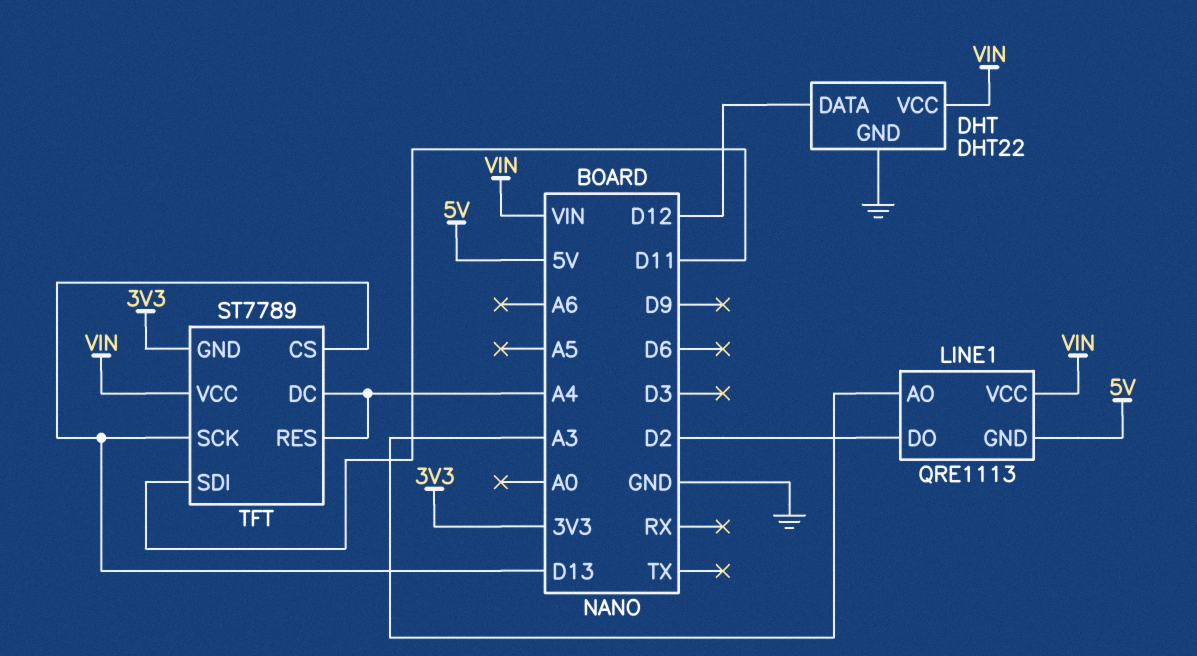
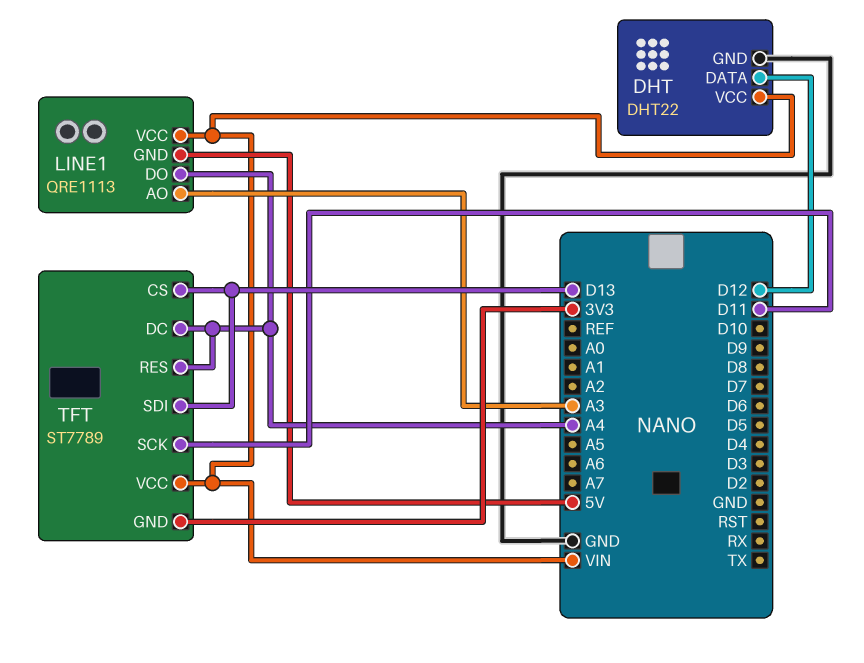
LINE1 pin DO: D2 -> A4
TFT pin SCK: D13 -> D11
TFT pin SDI: D11 -> D13

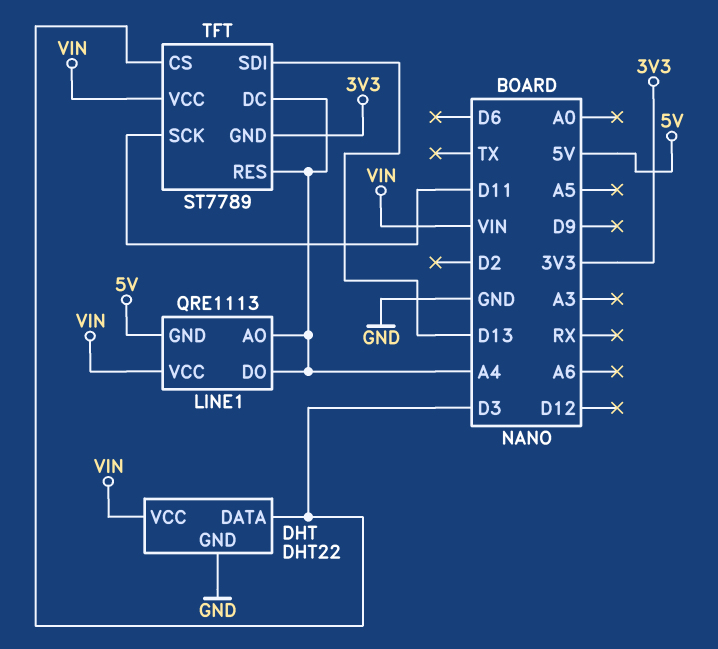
DHT pin DATA: D12 -> D3
LINE1 pin AO: A3 -> A4
TFT pin CS: D13 -> D3

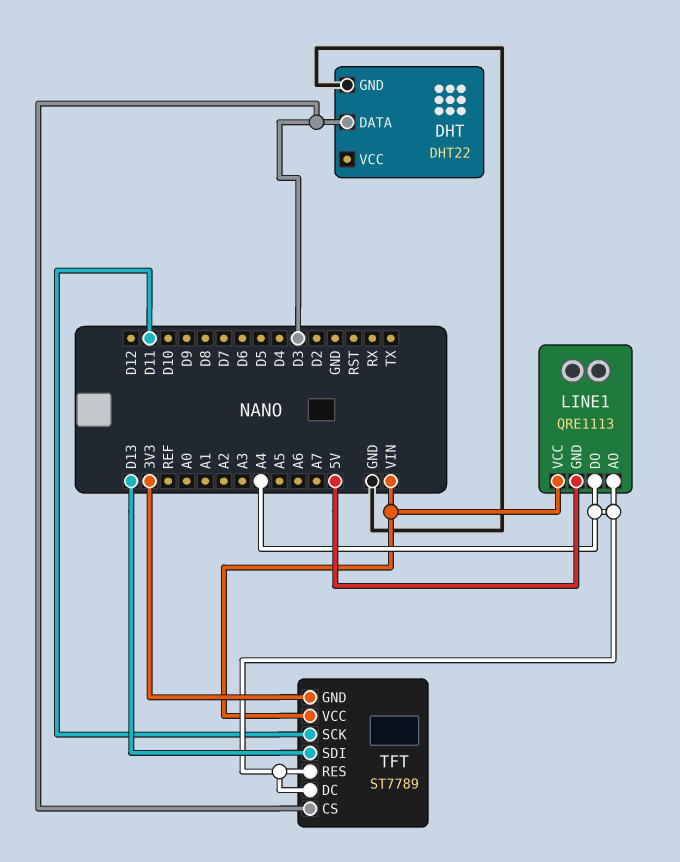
DHT pin VCC: VIN -> none

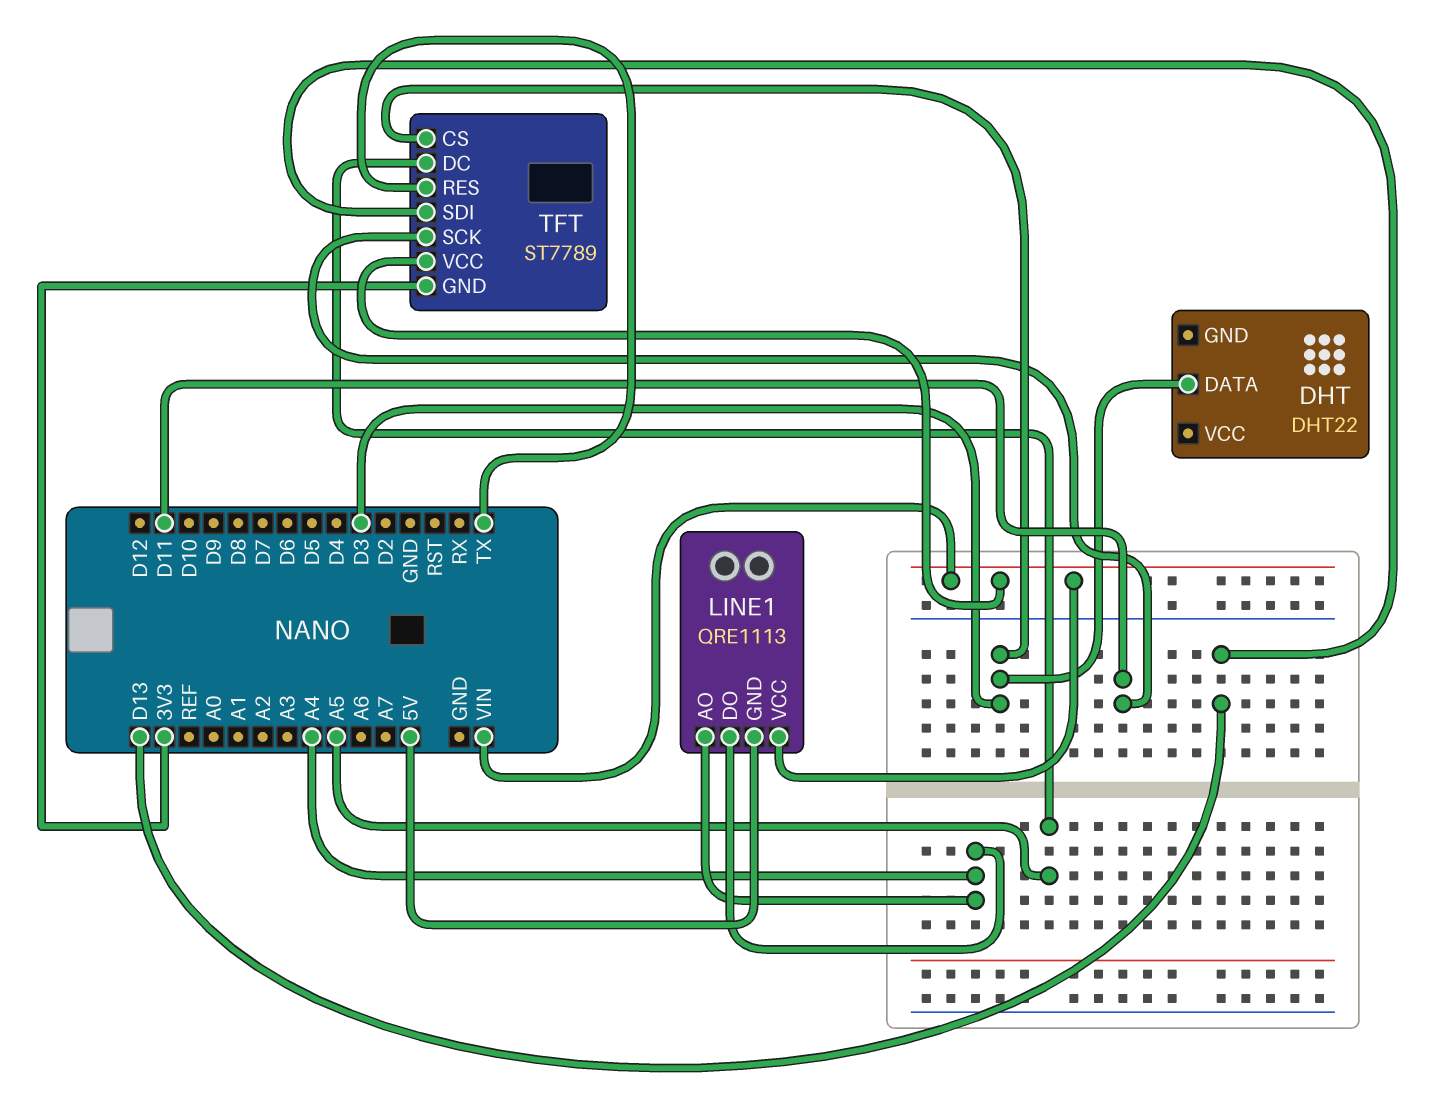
DHT pin GND: GND -> none
TFT pin DC: A4 -> A5
TFT pin RES: A4 -> TX

